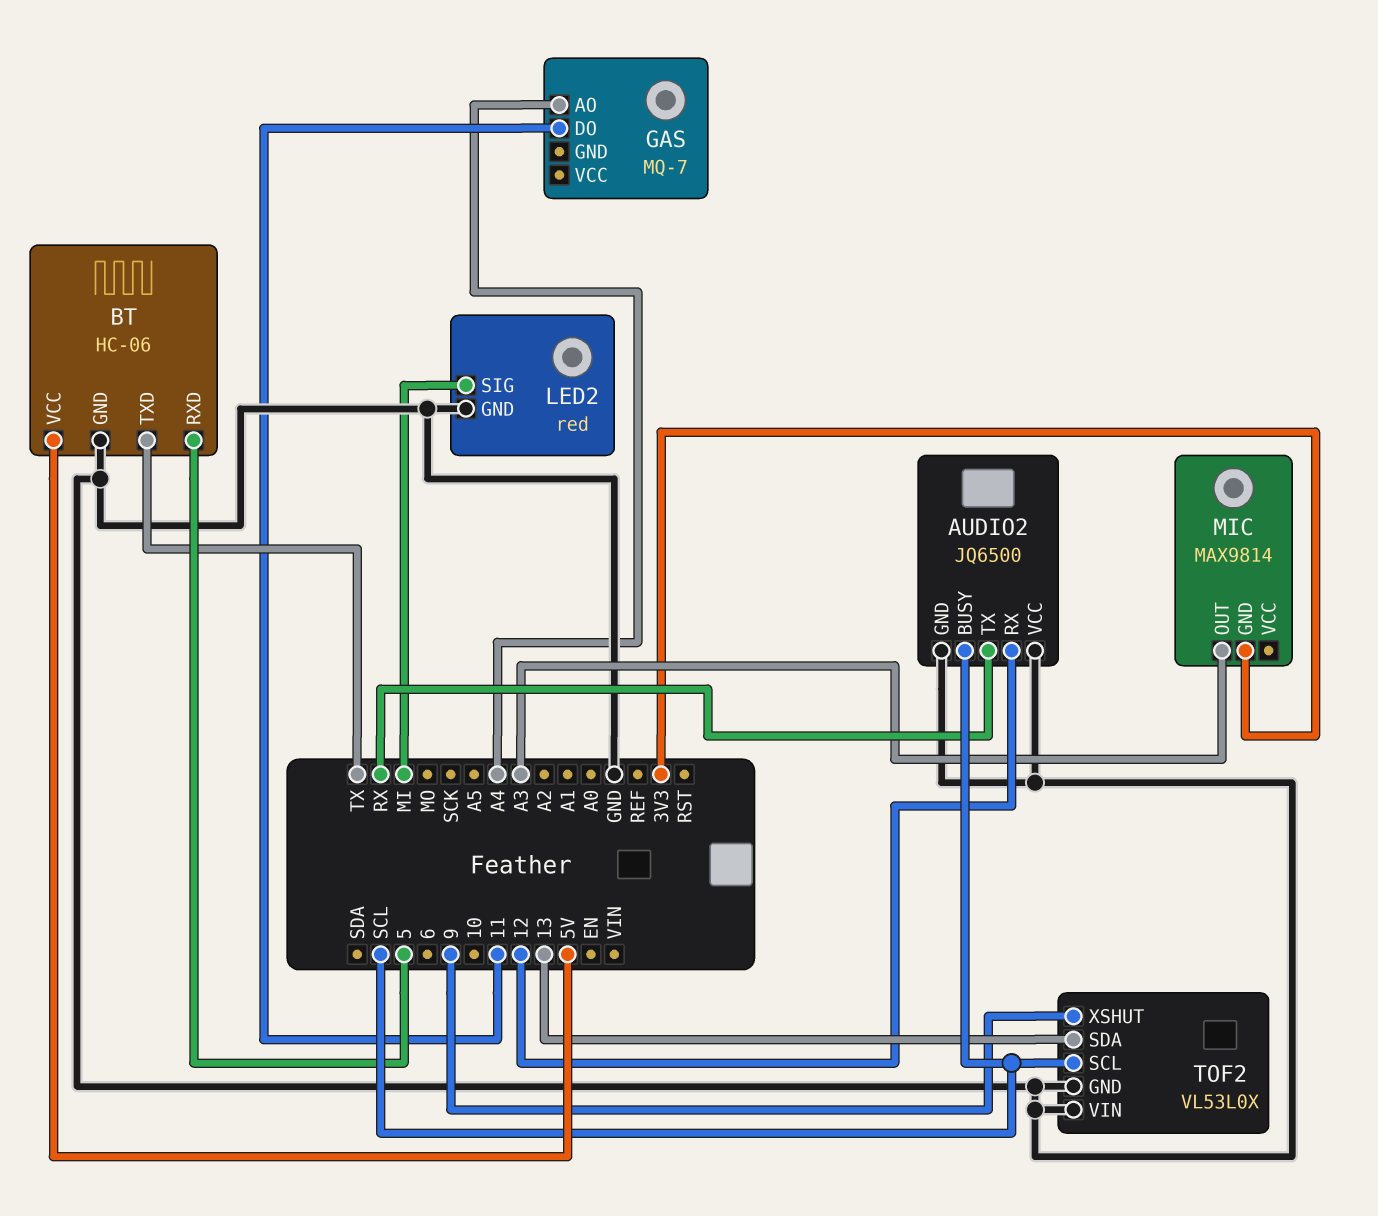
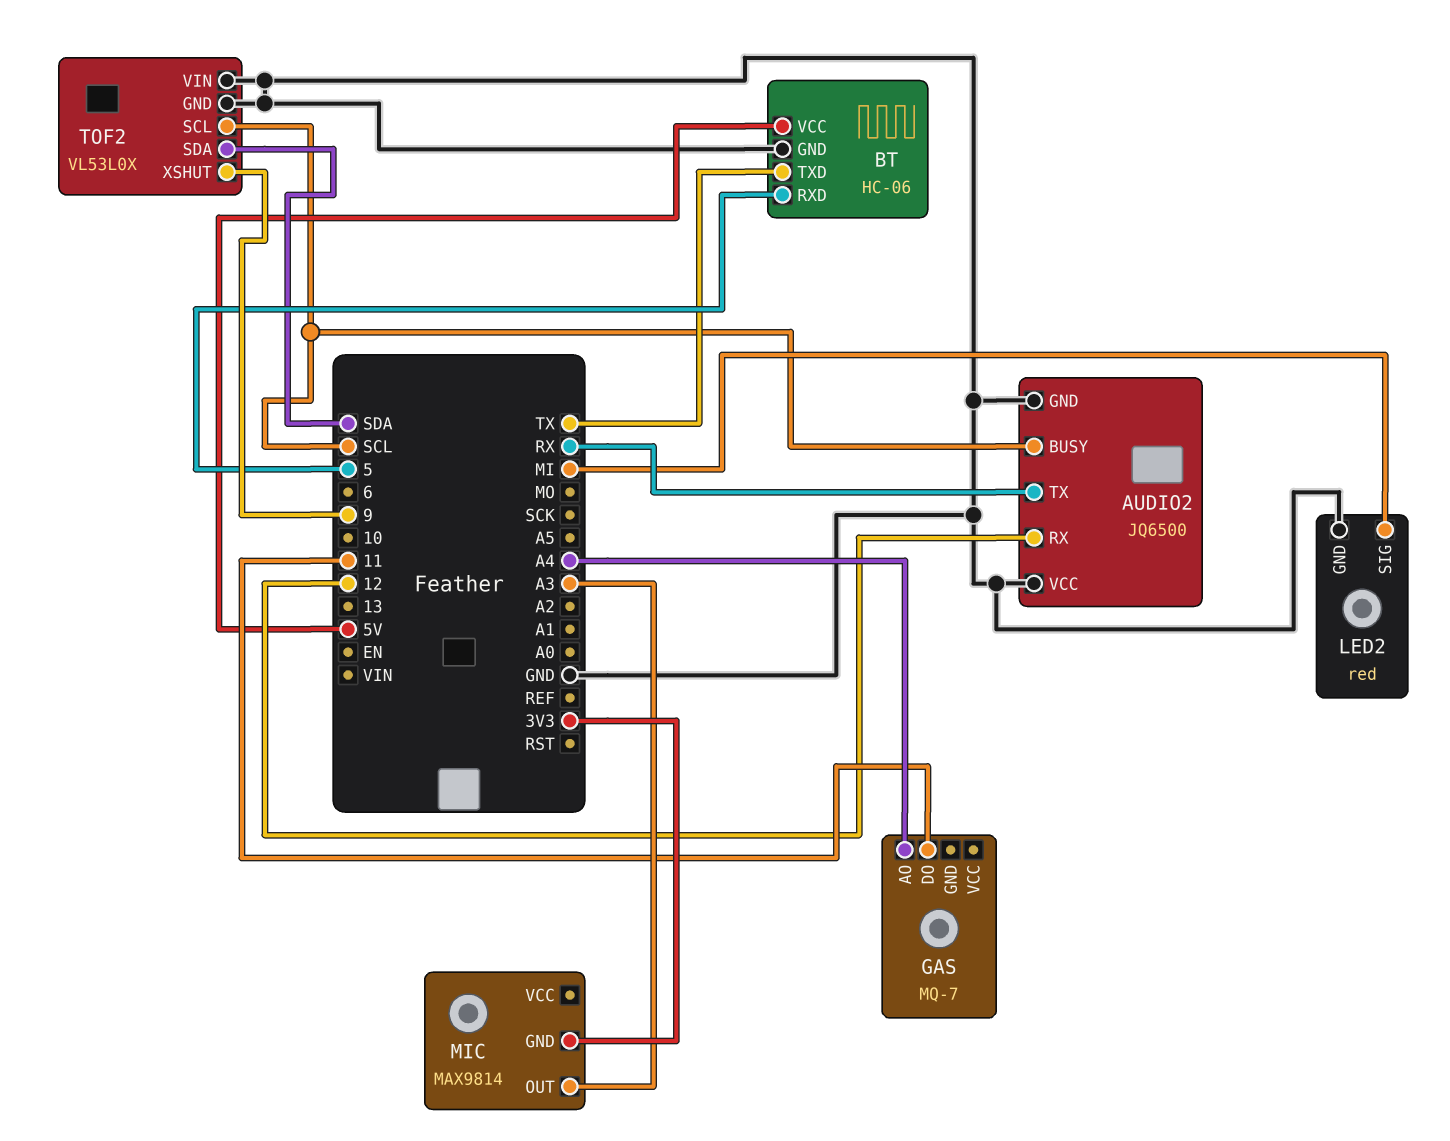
TOF2 pin SDA: 13 -> SDA

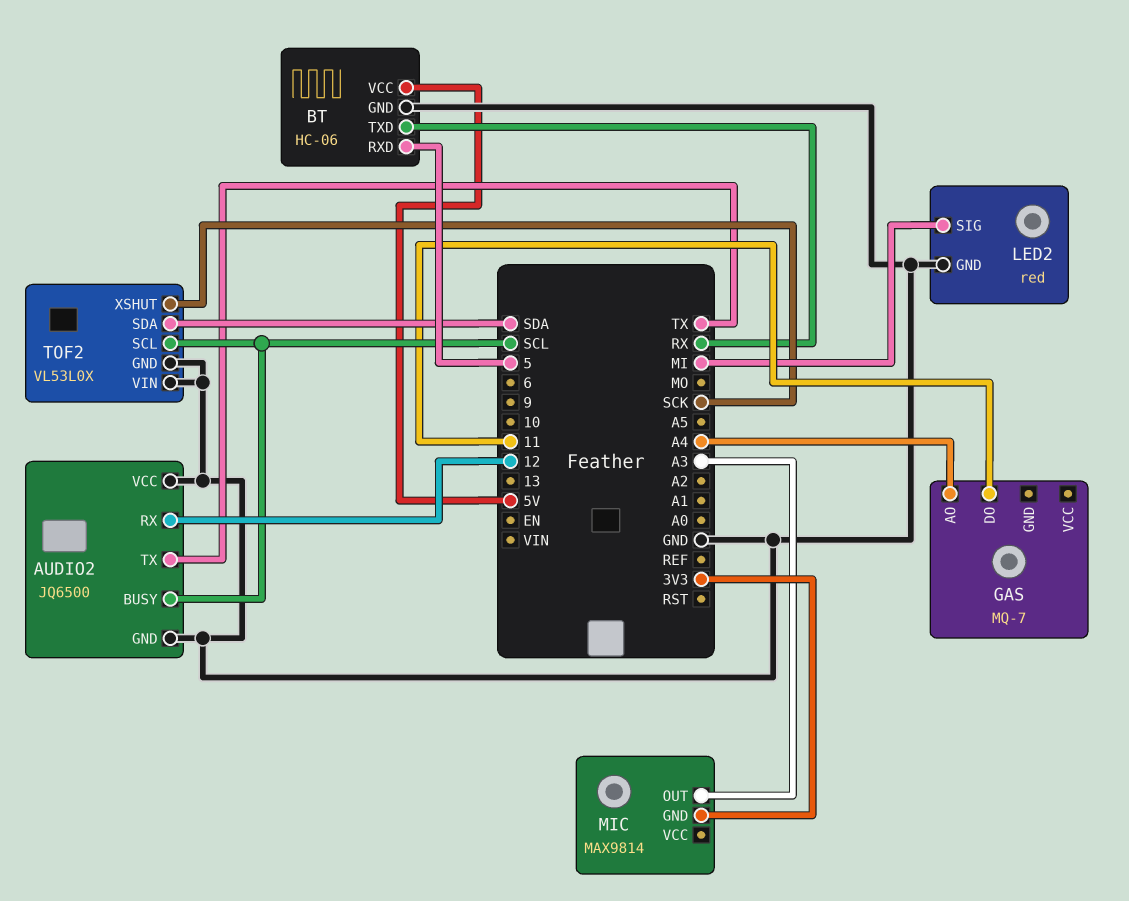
AUDIO2 pin TX: RX -> TX
BT pin TXD: TX -> RX
TOF2 pin XSHUT: 9 -> SCK

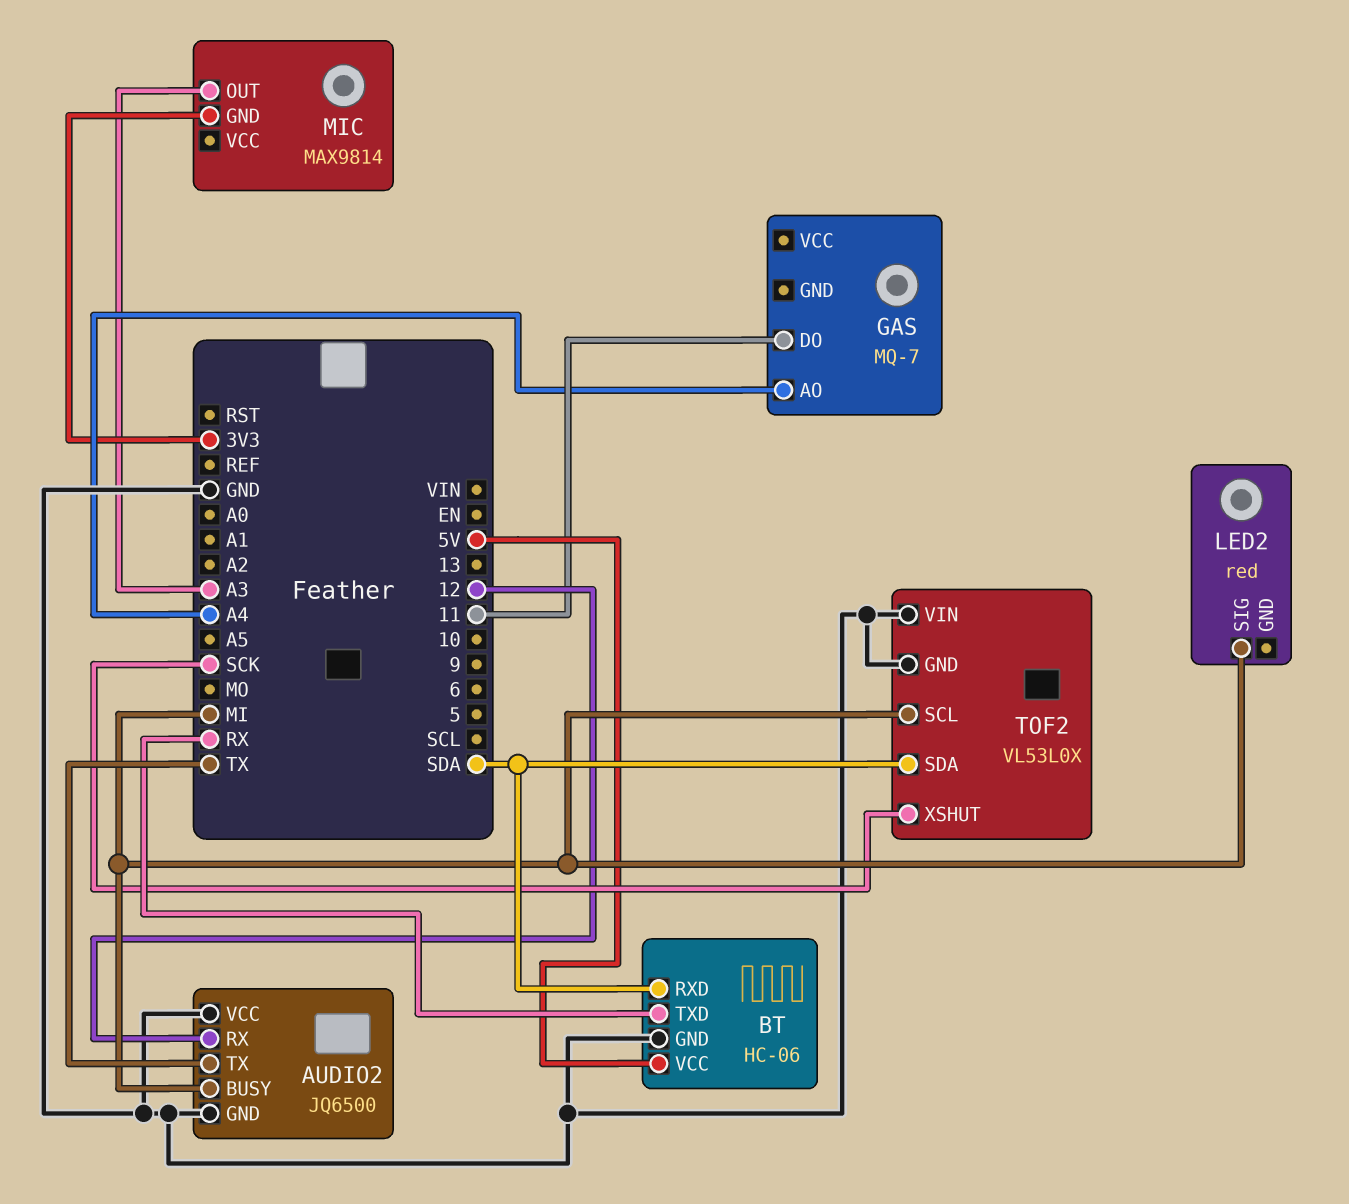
AUDIO2 pin BUSY: SCL -> MI
BT pin RXD: 5 -> SDA
LED2 pin GND: GND -> none
TOF2 pin SCL: SCL -> MI

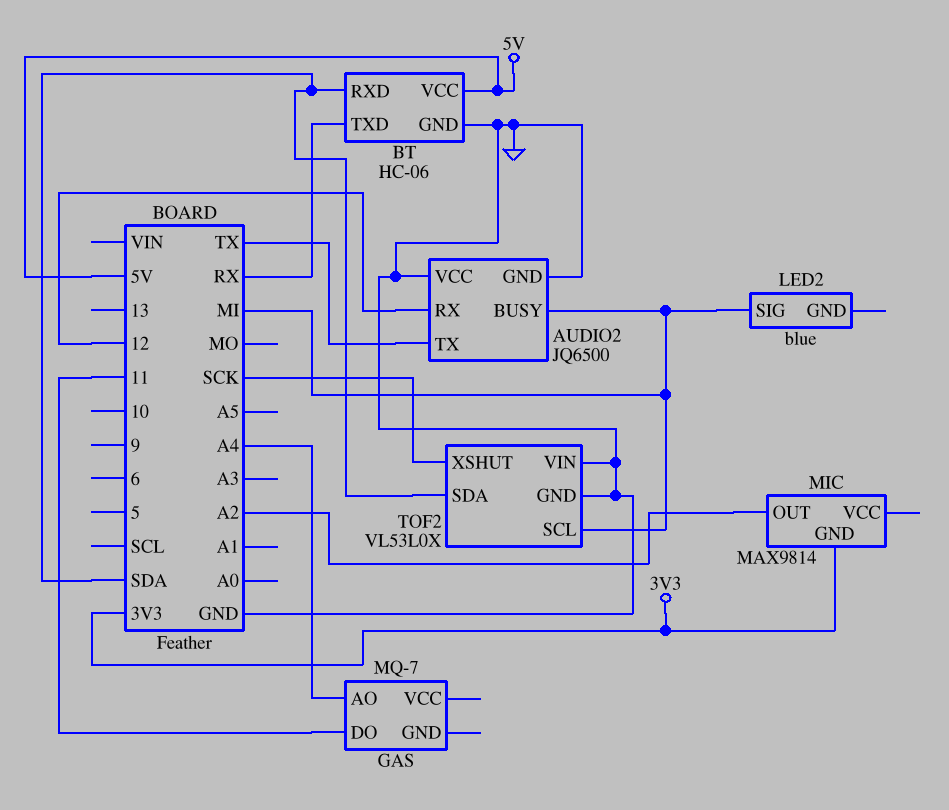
LED2: red -> blue
MIC pin OUT: A3 -> A2

